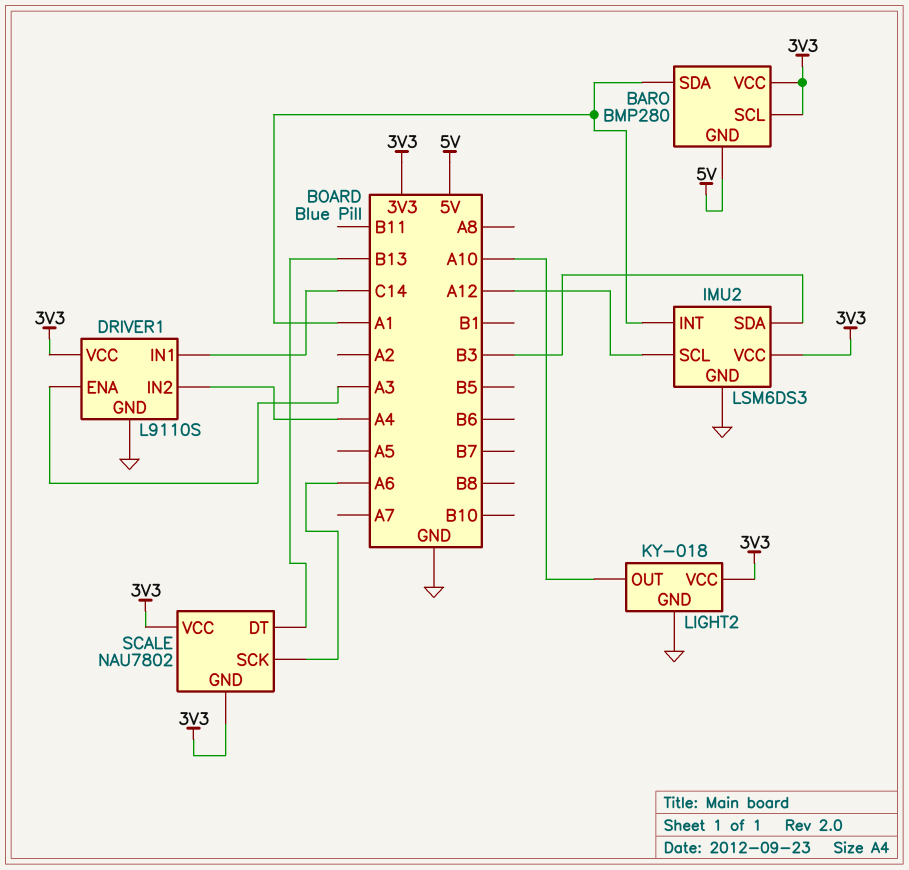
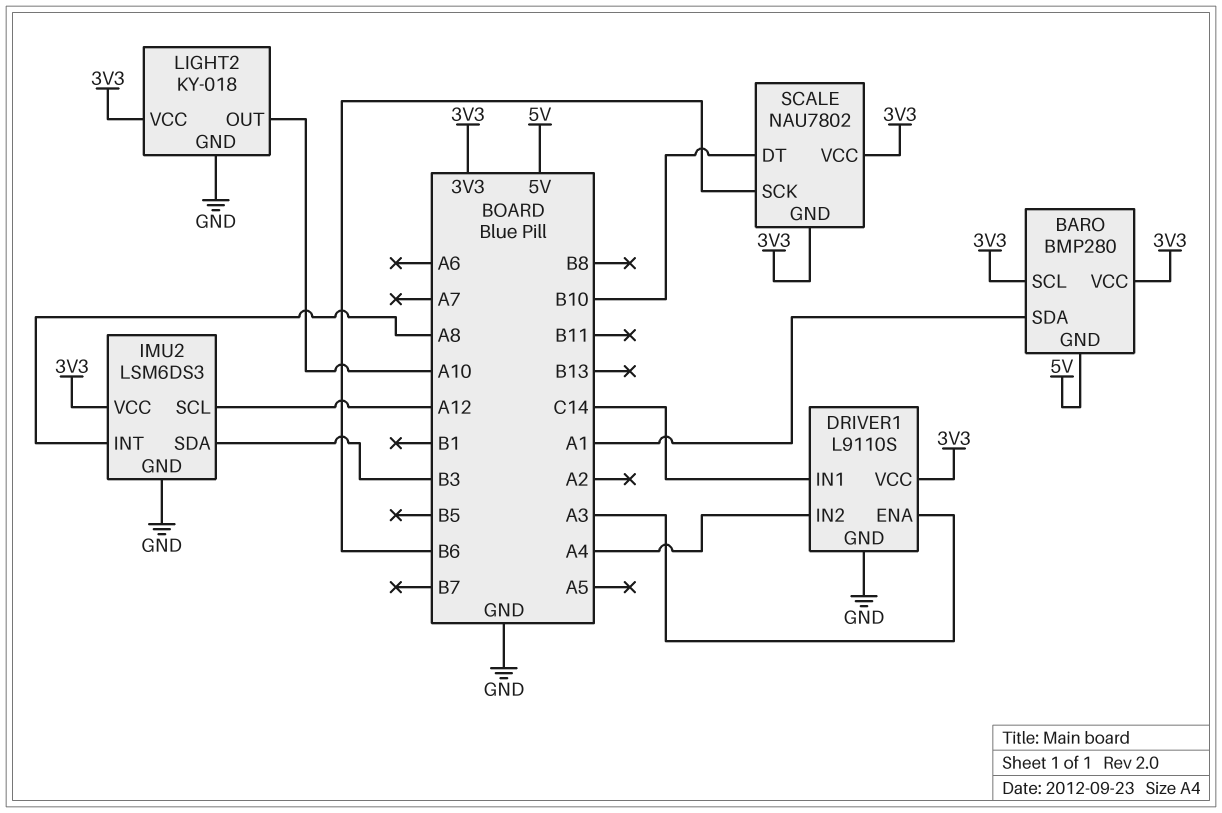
IMU2 pin INT: A1 -> A8
SCALE pin DT: B13 -> B10
SCALE pin SCK: A6 -> B6

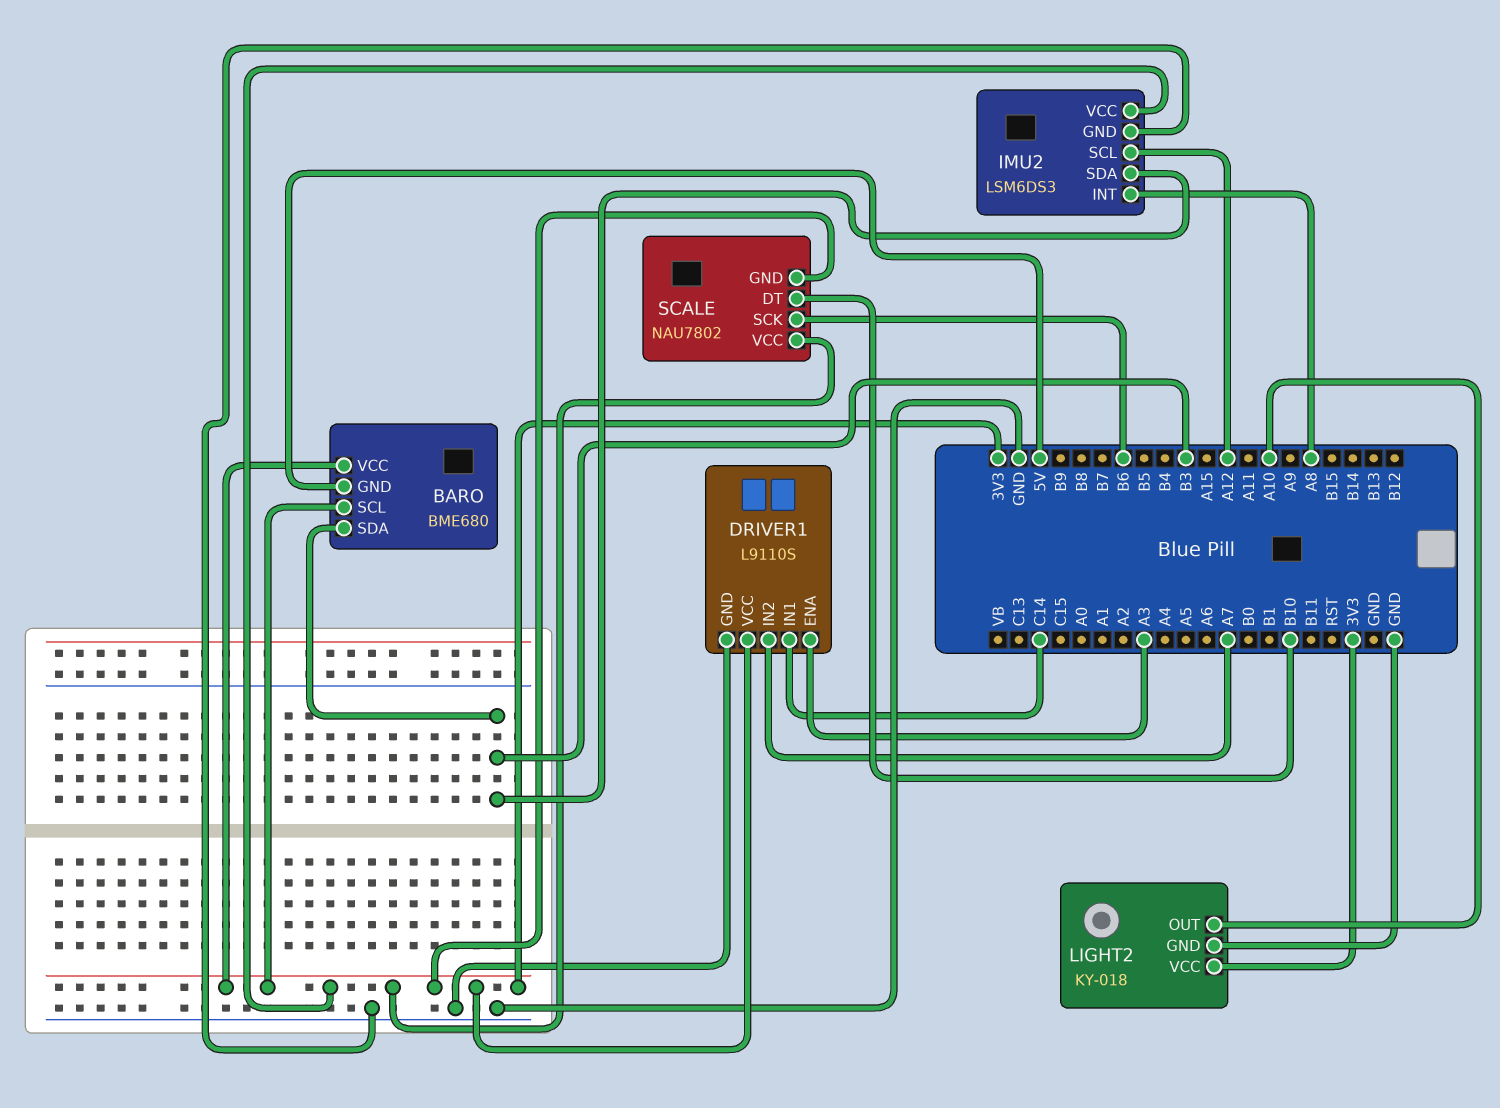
BARO: BMP280 -> BME680
BARO pin SDA: A1 -> B3
DRIVER1 pin IN2: A4 -> A7

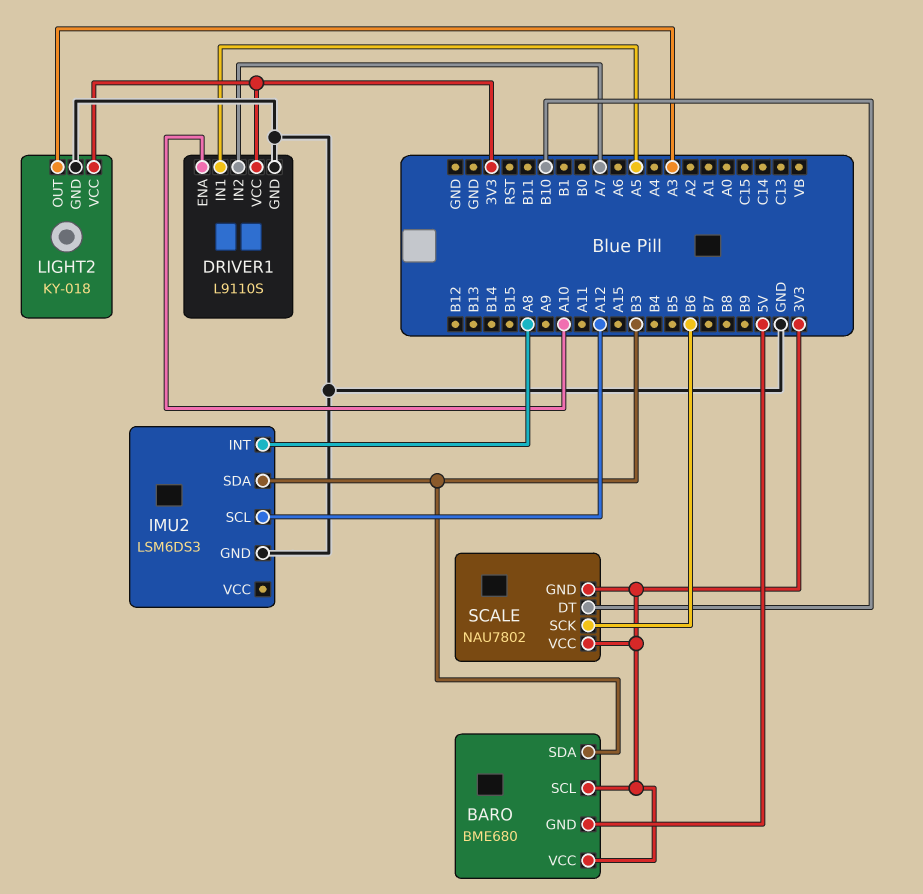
DRIVER1 pin ENA: A3 -> A10
DRIVER1 pin IN1: C14 -> A5
IMU2 pin VCC: 3V3 -> none
LIGHT2 pin OUT: A10 -> A3

